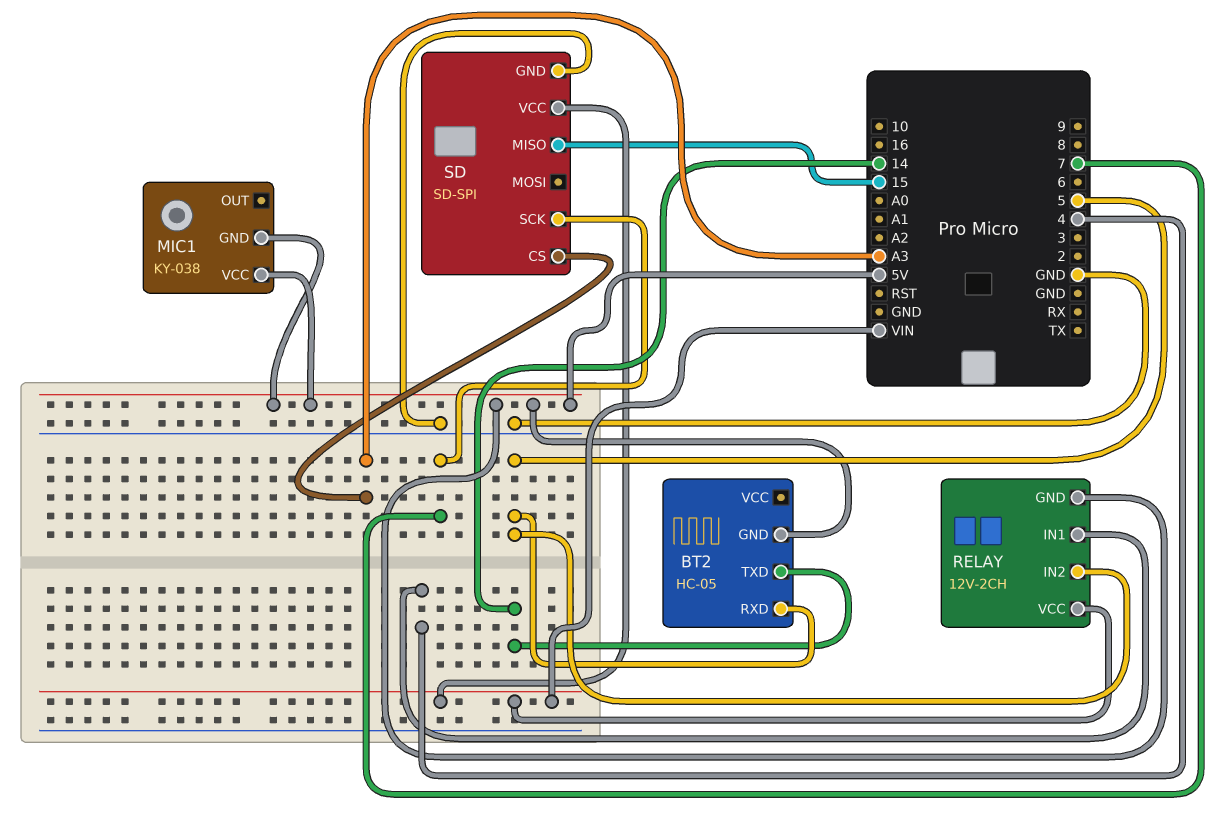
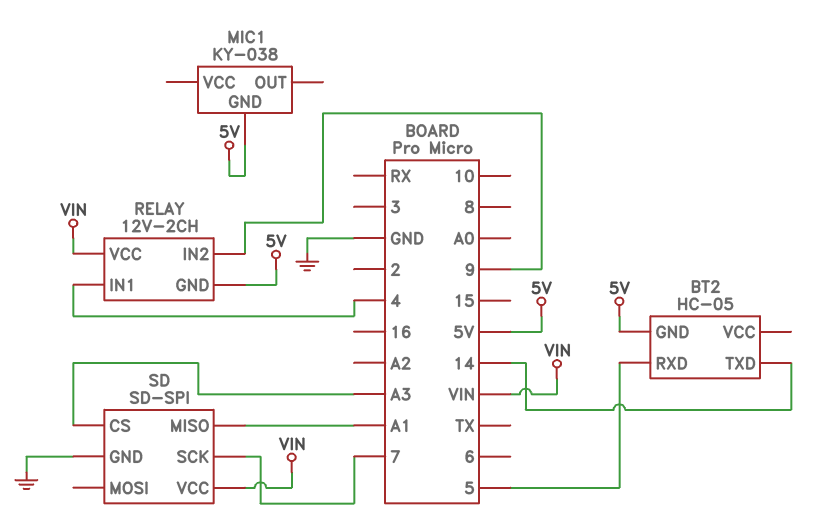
MIC1 pin VCC: 5V -> none
RELAY pin IN2: 5 -> 9
SD pin MISO: 15 -> A1

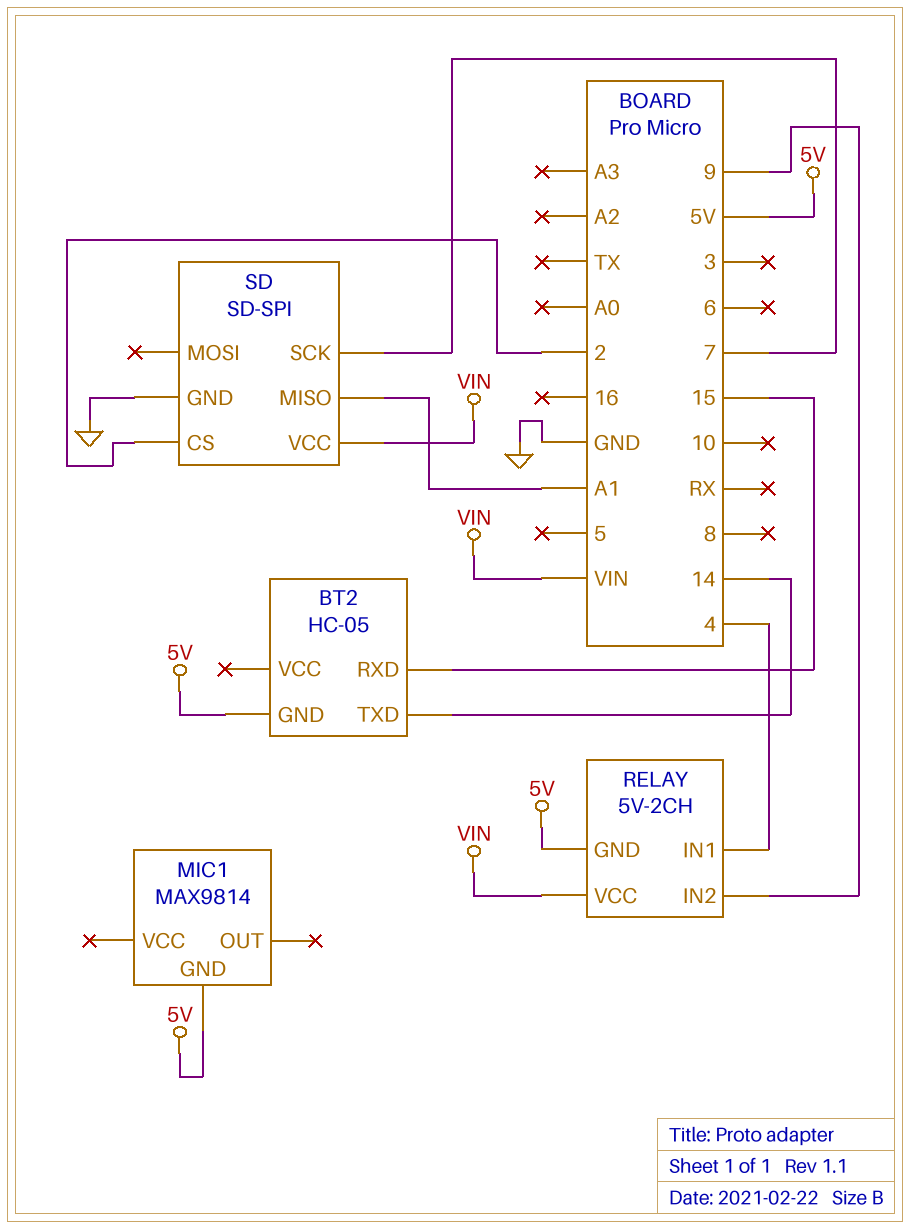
BT2 pin RXD: 5 -> 15
MIC1: KY-038 -> MAX9814
RELAY: 12V-2CH -> 5V-2CH
SD pin CS: A3 -> 2

